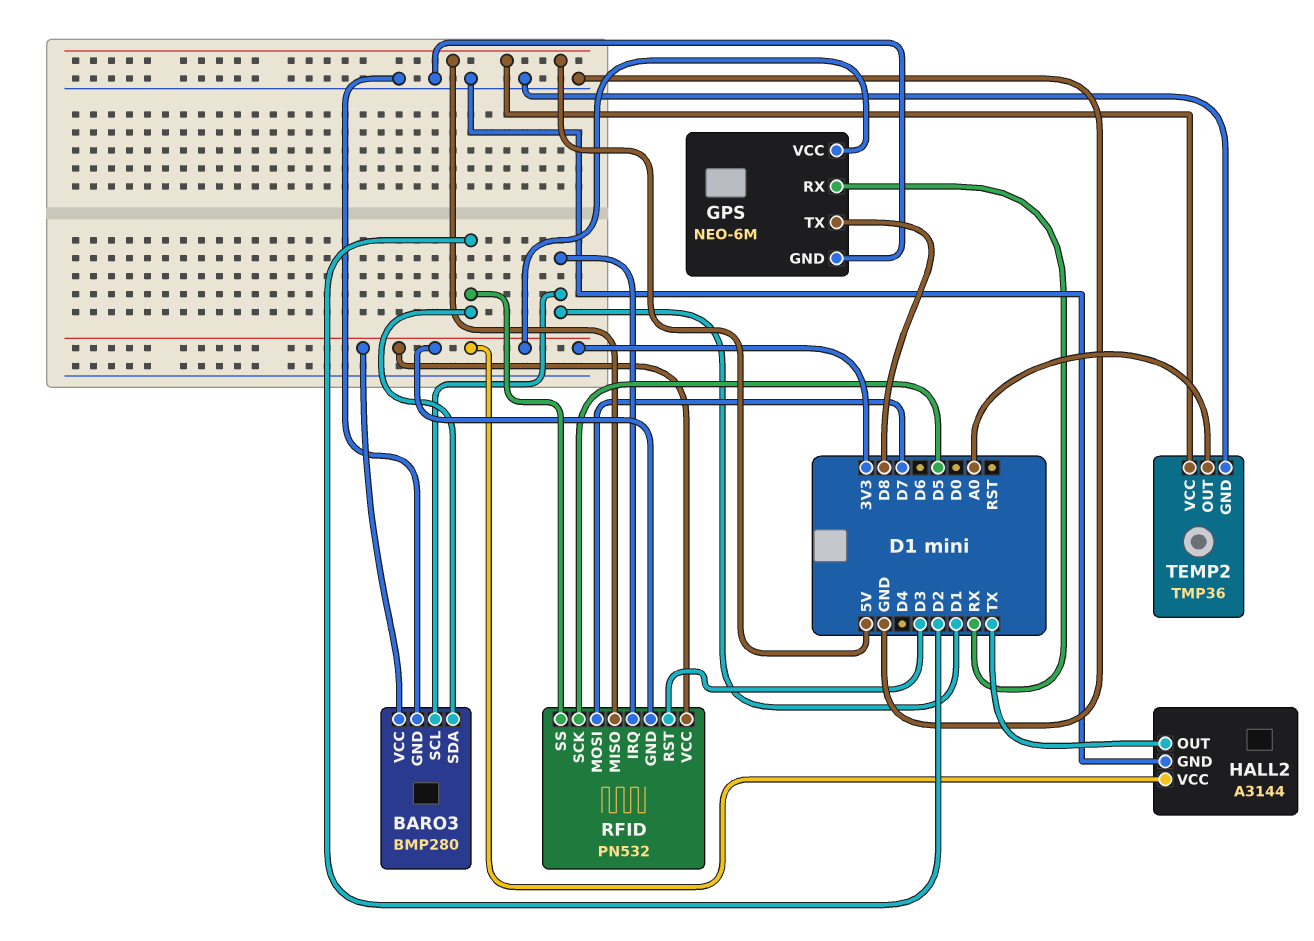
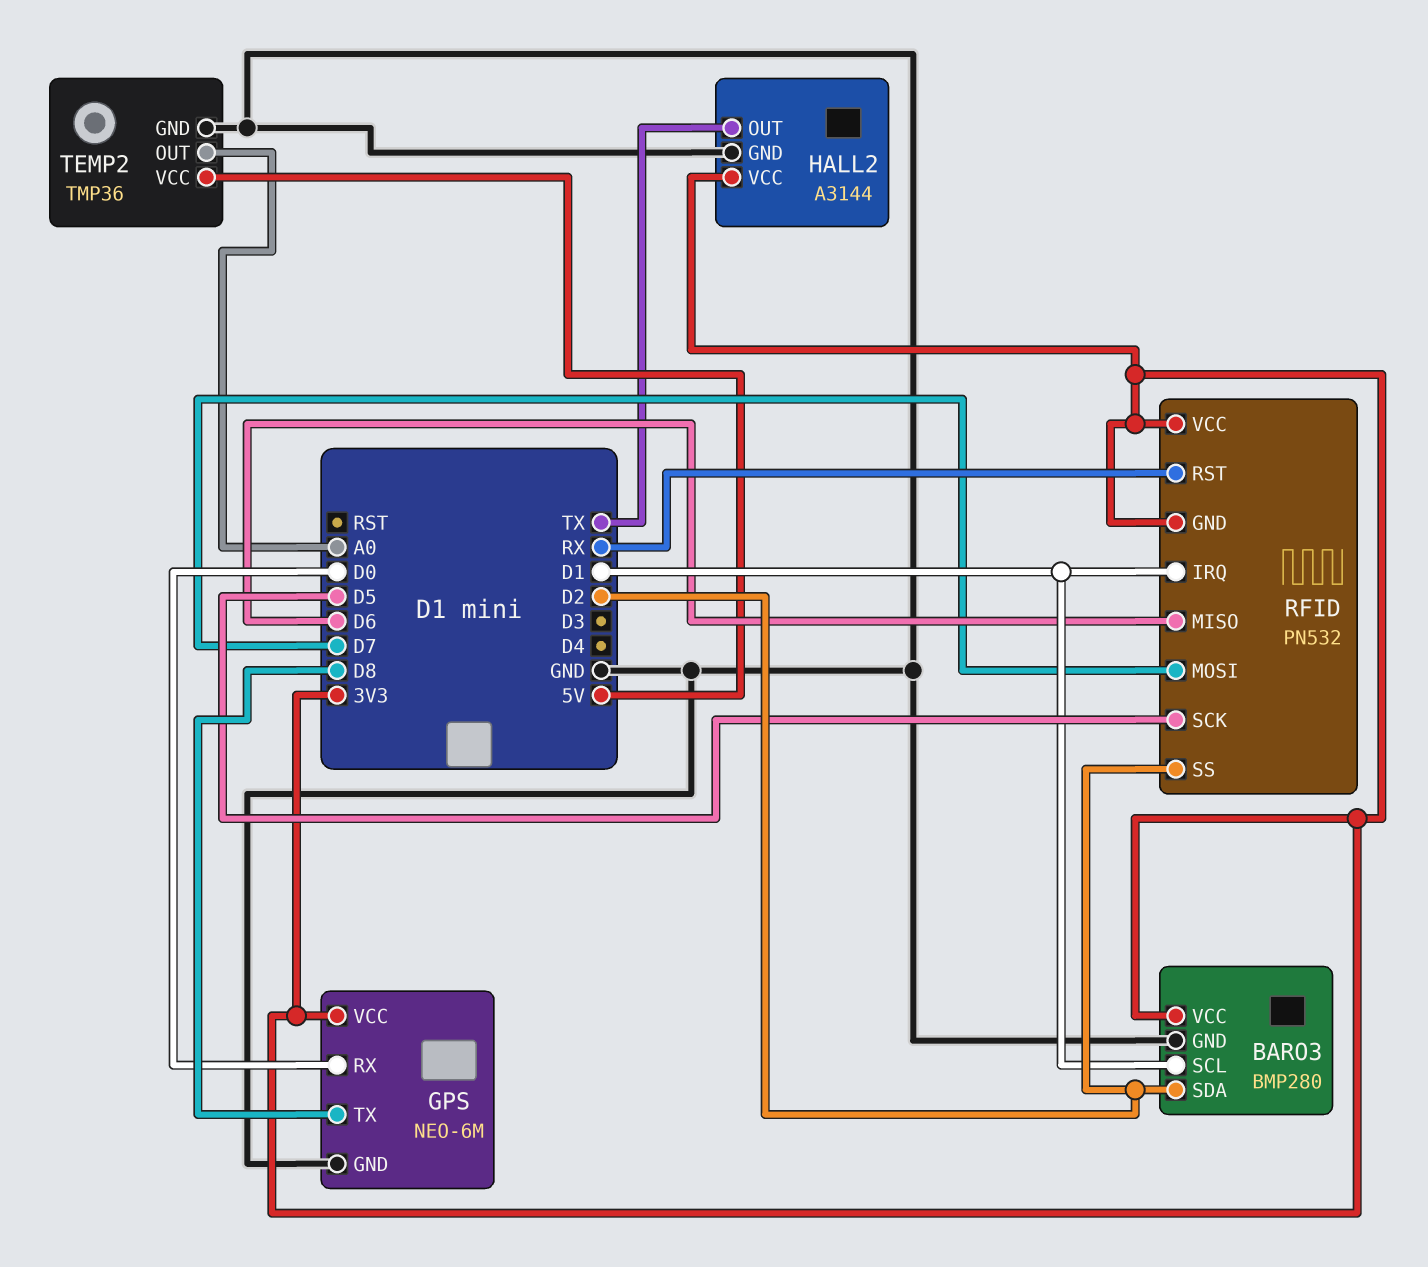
GPS pin RX: RX -> D0
RFID pin MISO: 5V -> D6
RFID pin RST: D3 -> RX

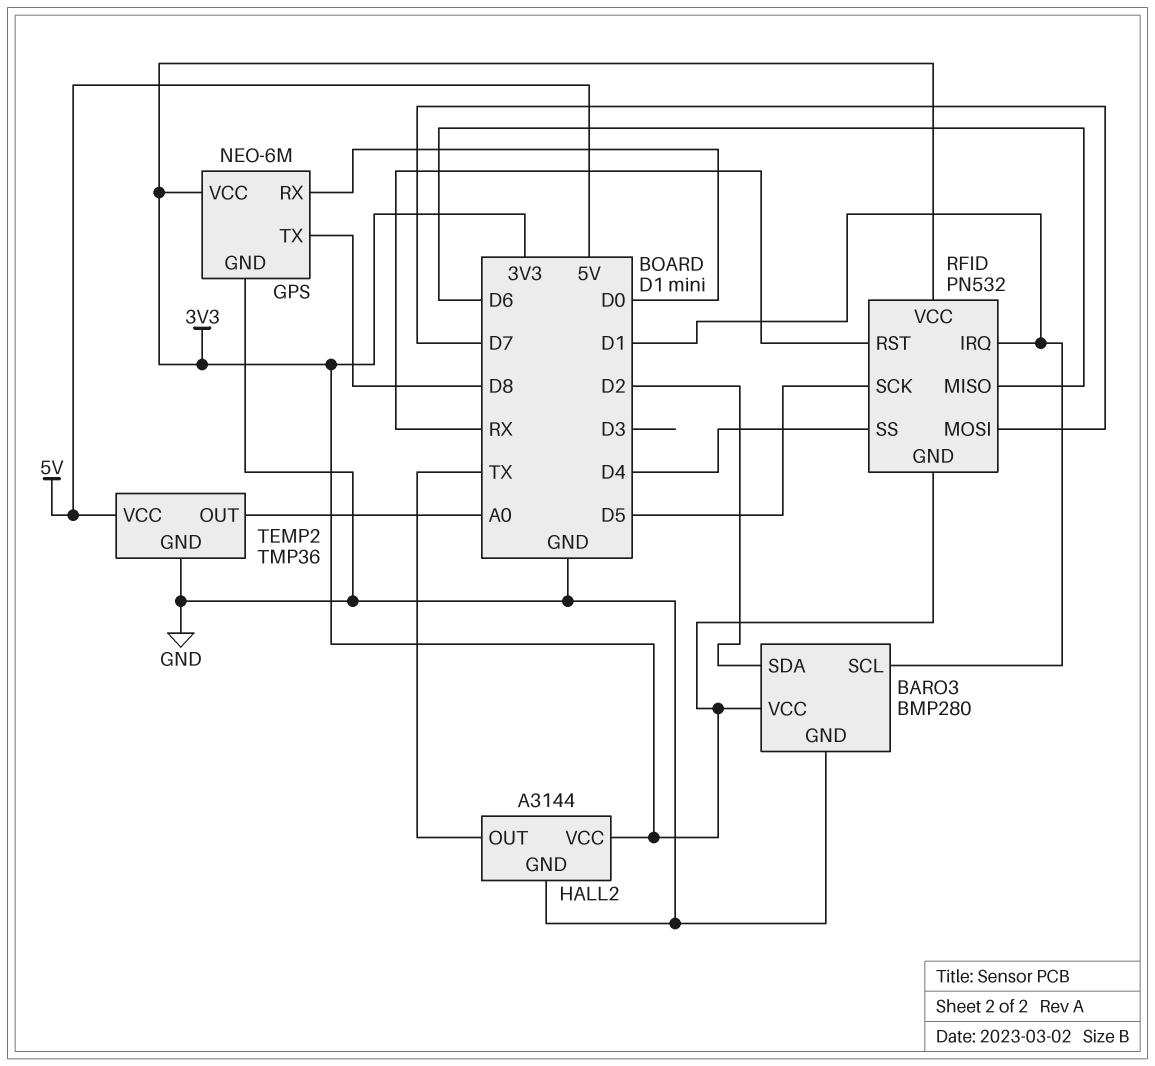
RFID pin SS: D2 -> D4

